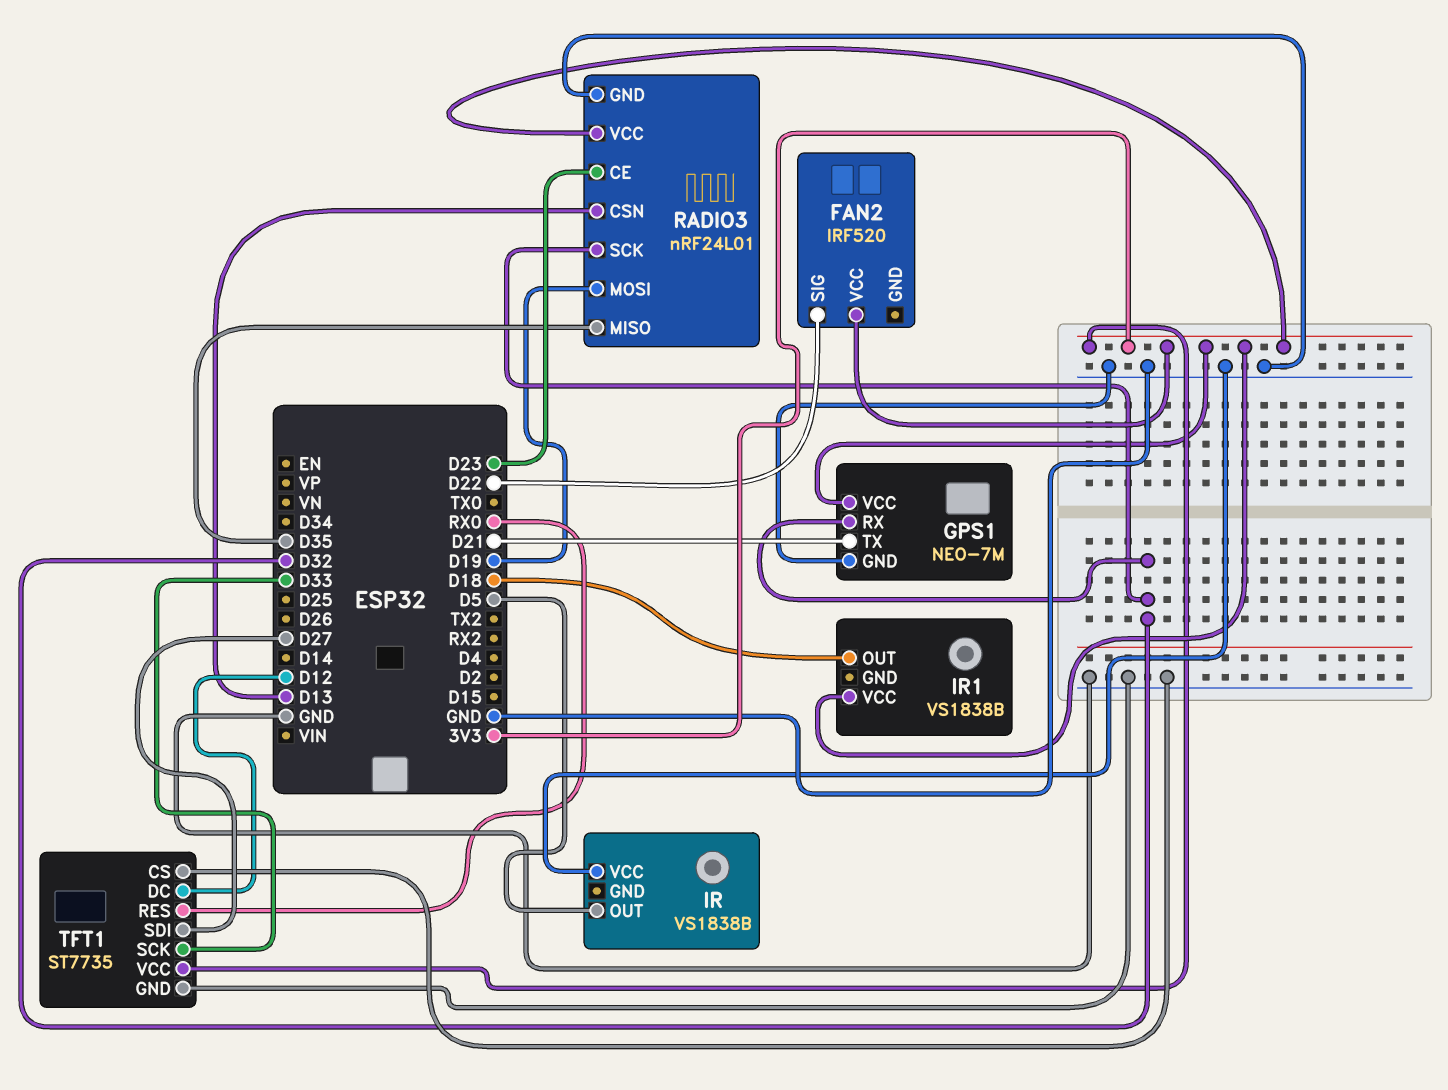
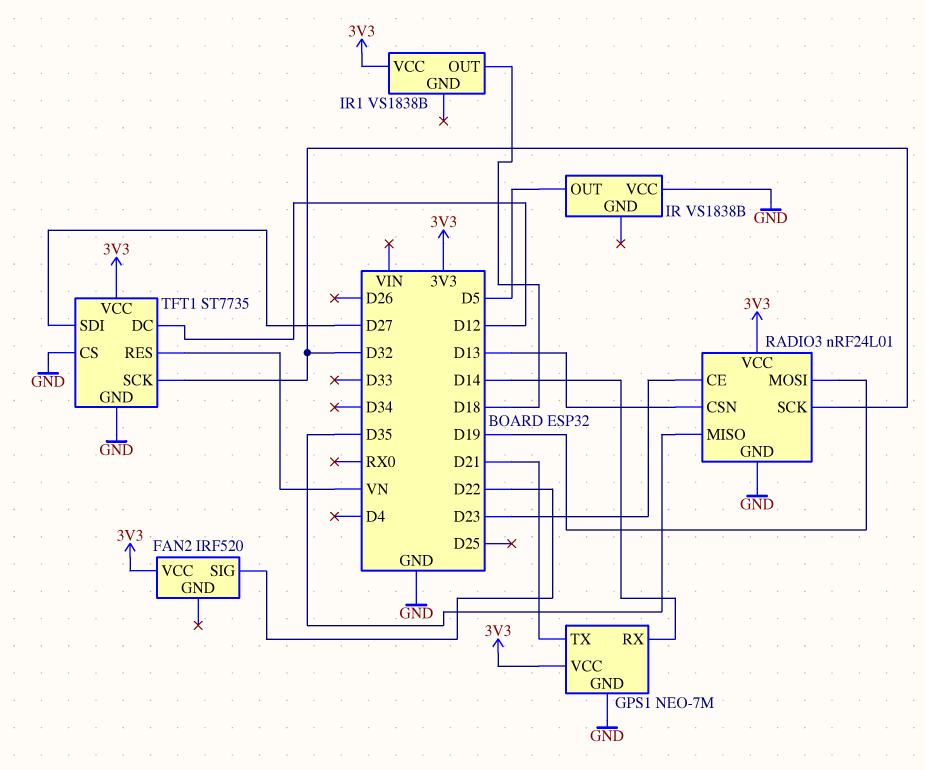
GPS1 pin RX: D32 -> D14
TFT1 pin RES: RX0 -> VN
TFT1 pin SCK: D33 -> D32

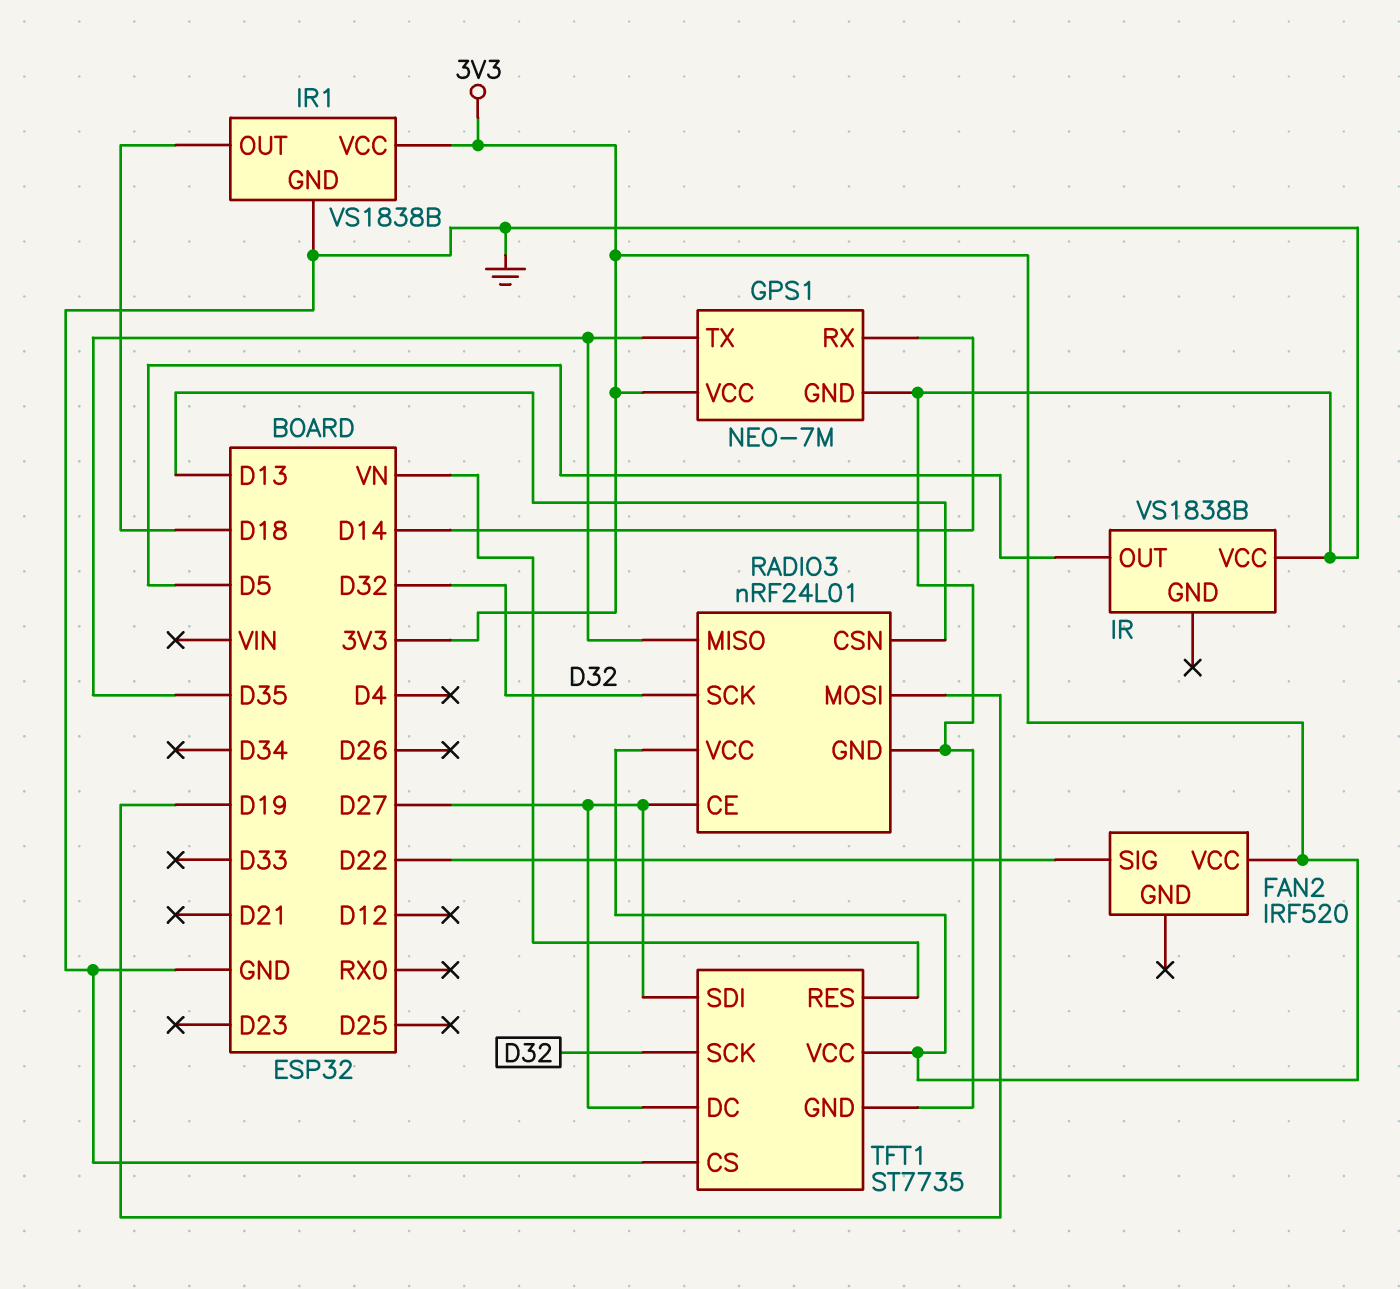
GPS1 pin TX: D21 -> D35
IR1 pin GND: none -> GND
RADIO3 pin CE: D23 -> D27
TFT1 pin DC: D12 -> D27

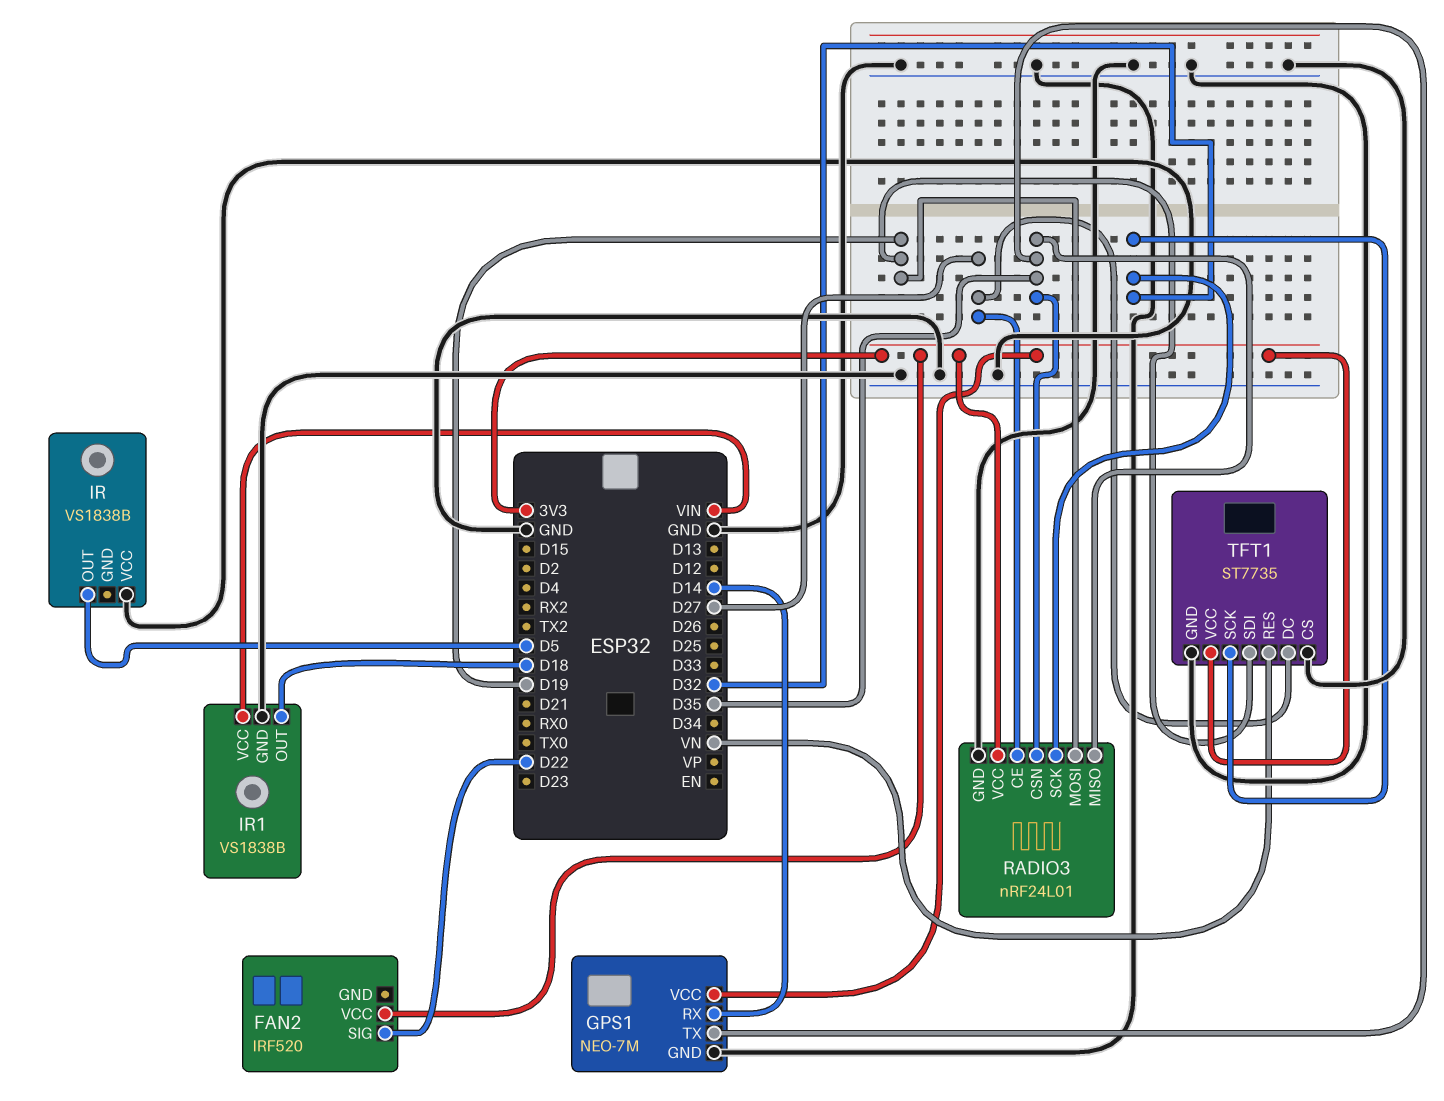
IR1 pin VCC: 3V3 -> VIN
RADIO3 pin CSN: D13 -> D35
TFT1 pin SDI: D27 -> D19

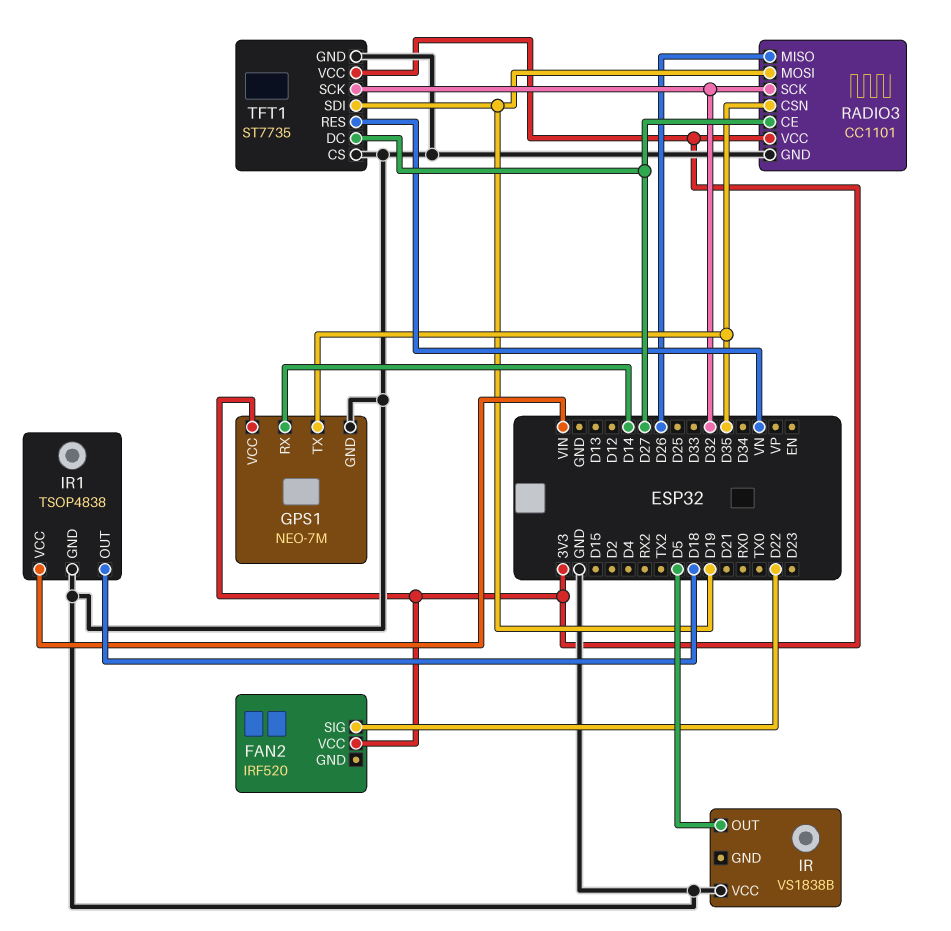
IR1: VS1838B -> TSOP4838
RADIO3: nRF24L01 -> CC1101
RADIO3 pin MISO: D35 -> D26

